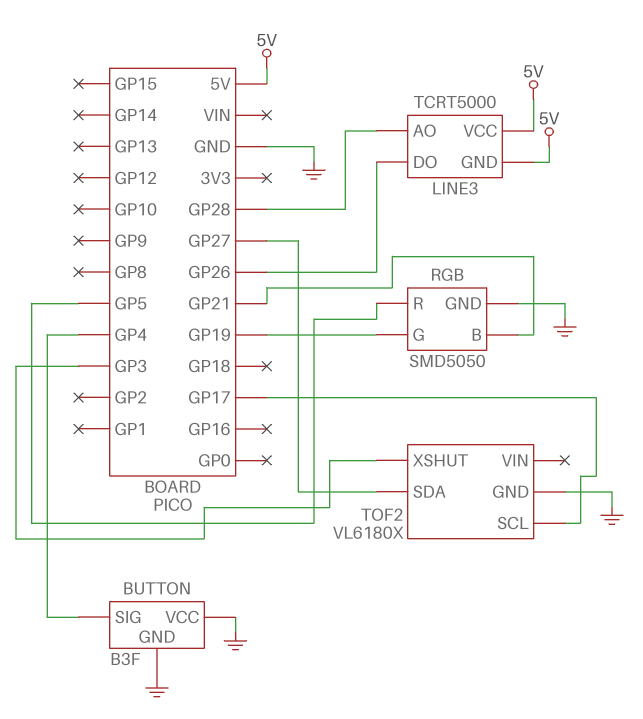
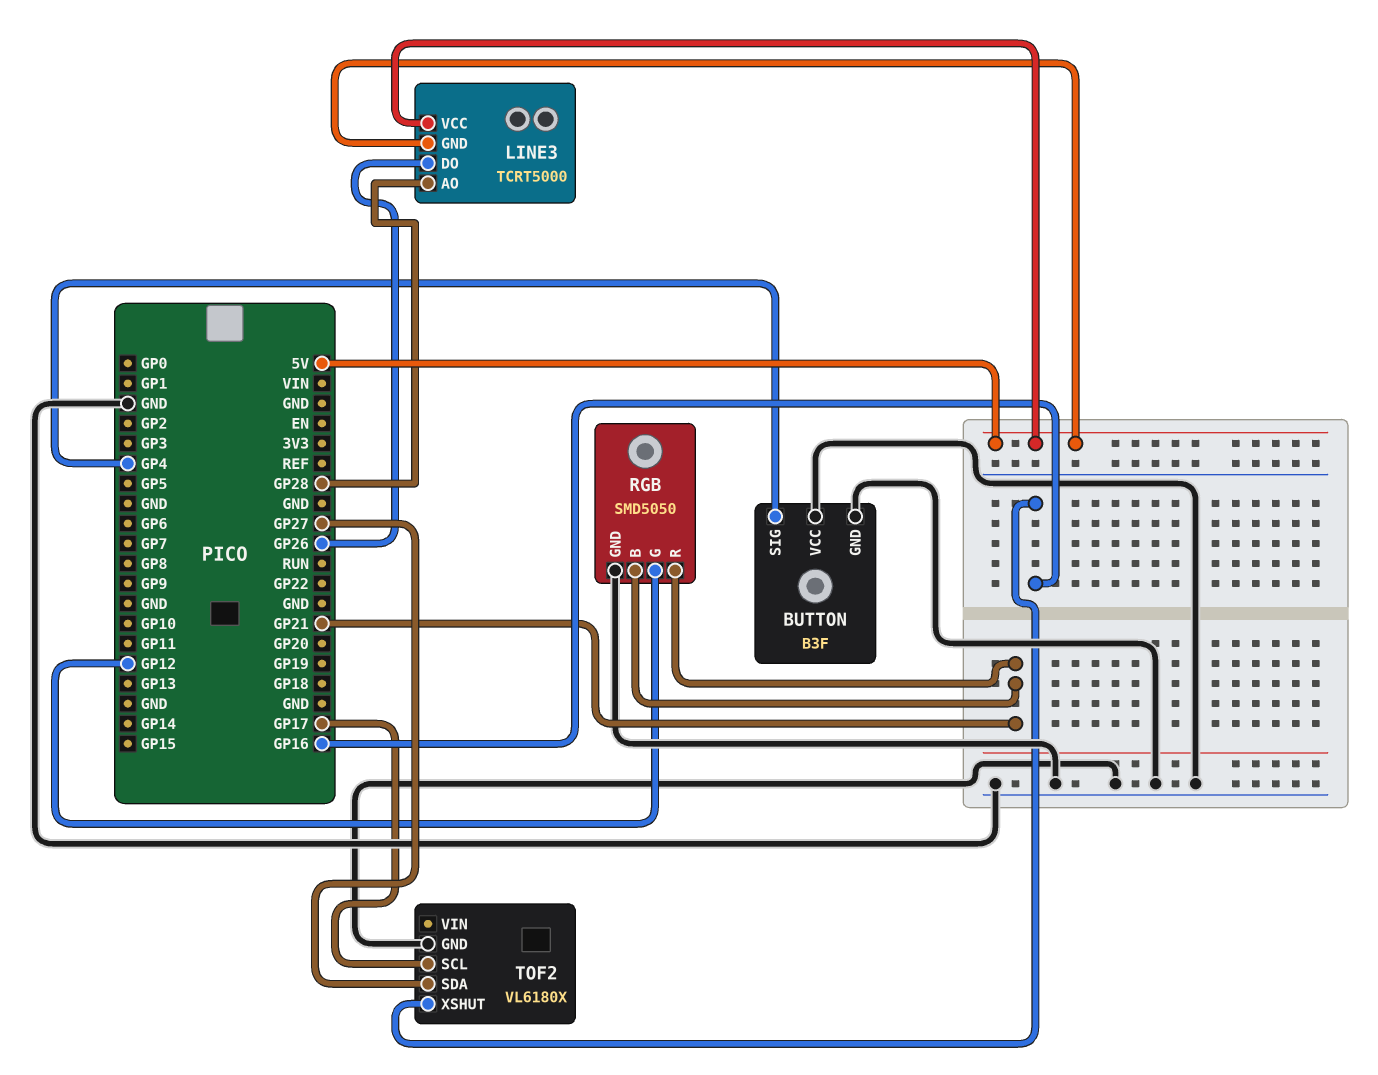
RGB pin G: GP19 -> GP12
RGB pin R: GP5 -> GP21
TOF2 pin XSHUT: GP3 -> GP16

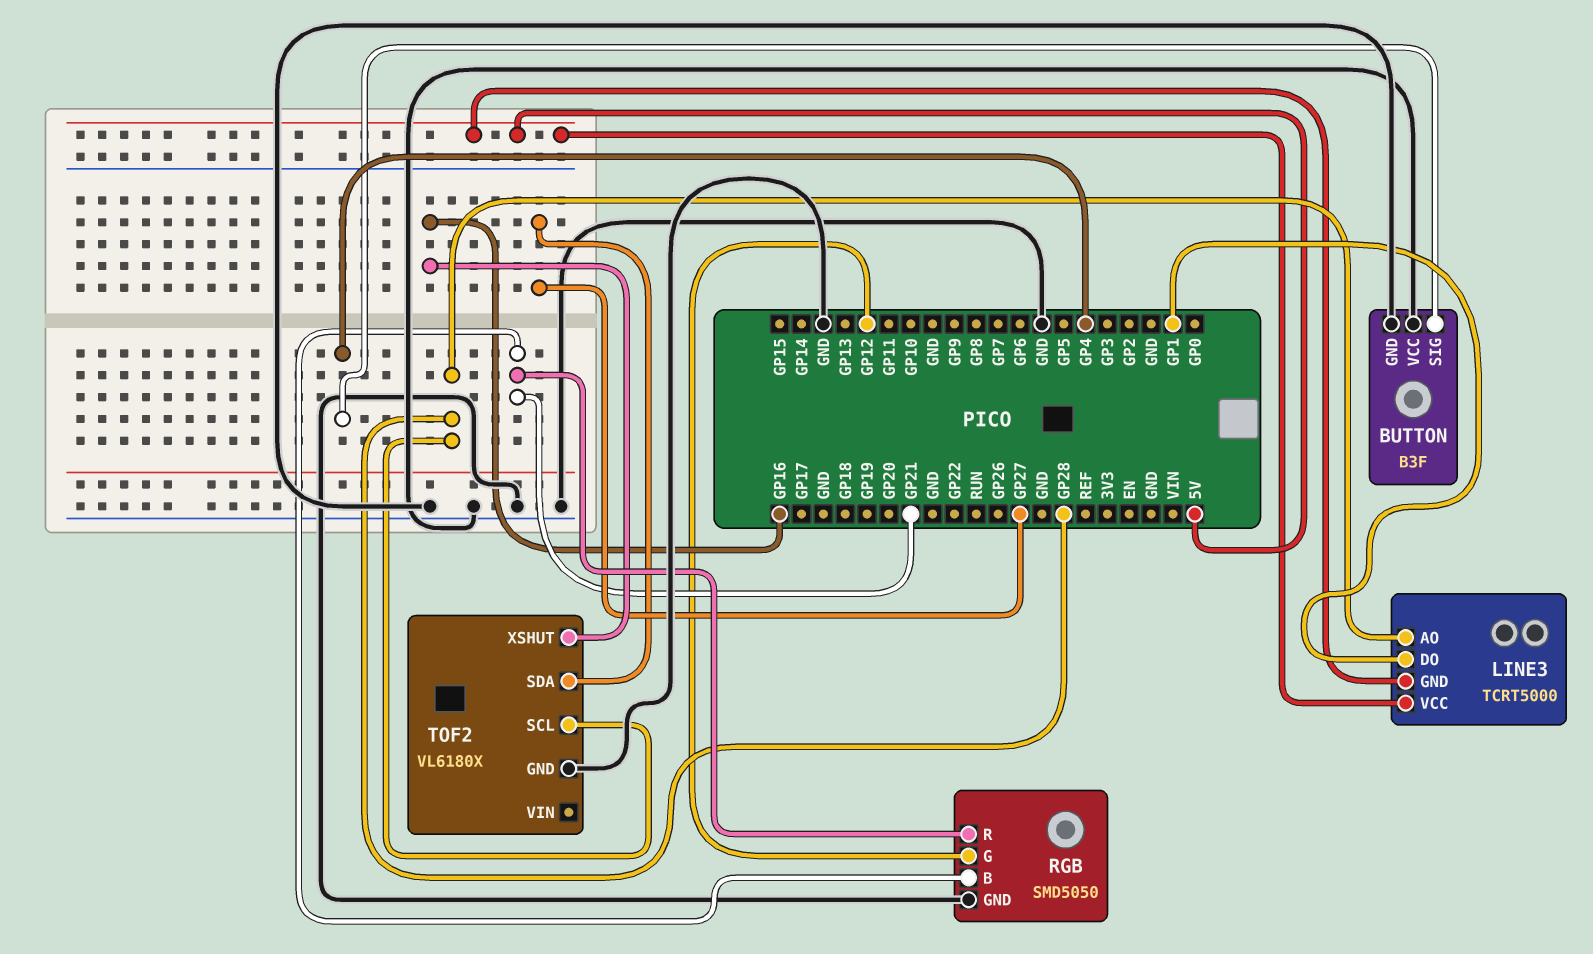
LINE3 pin DO: GP26 -> GP1
TOF2 pin SCL: GP17 -> GP28

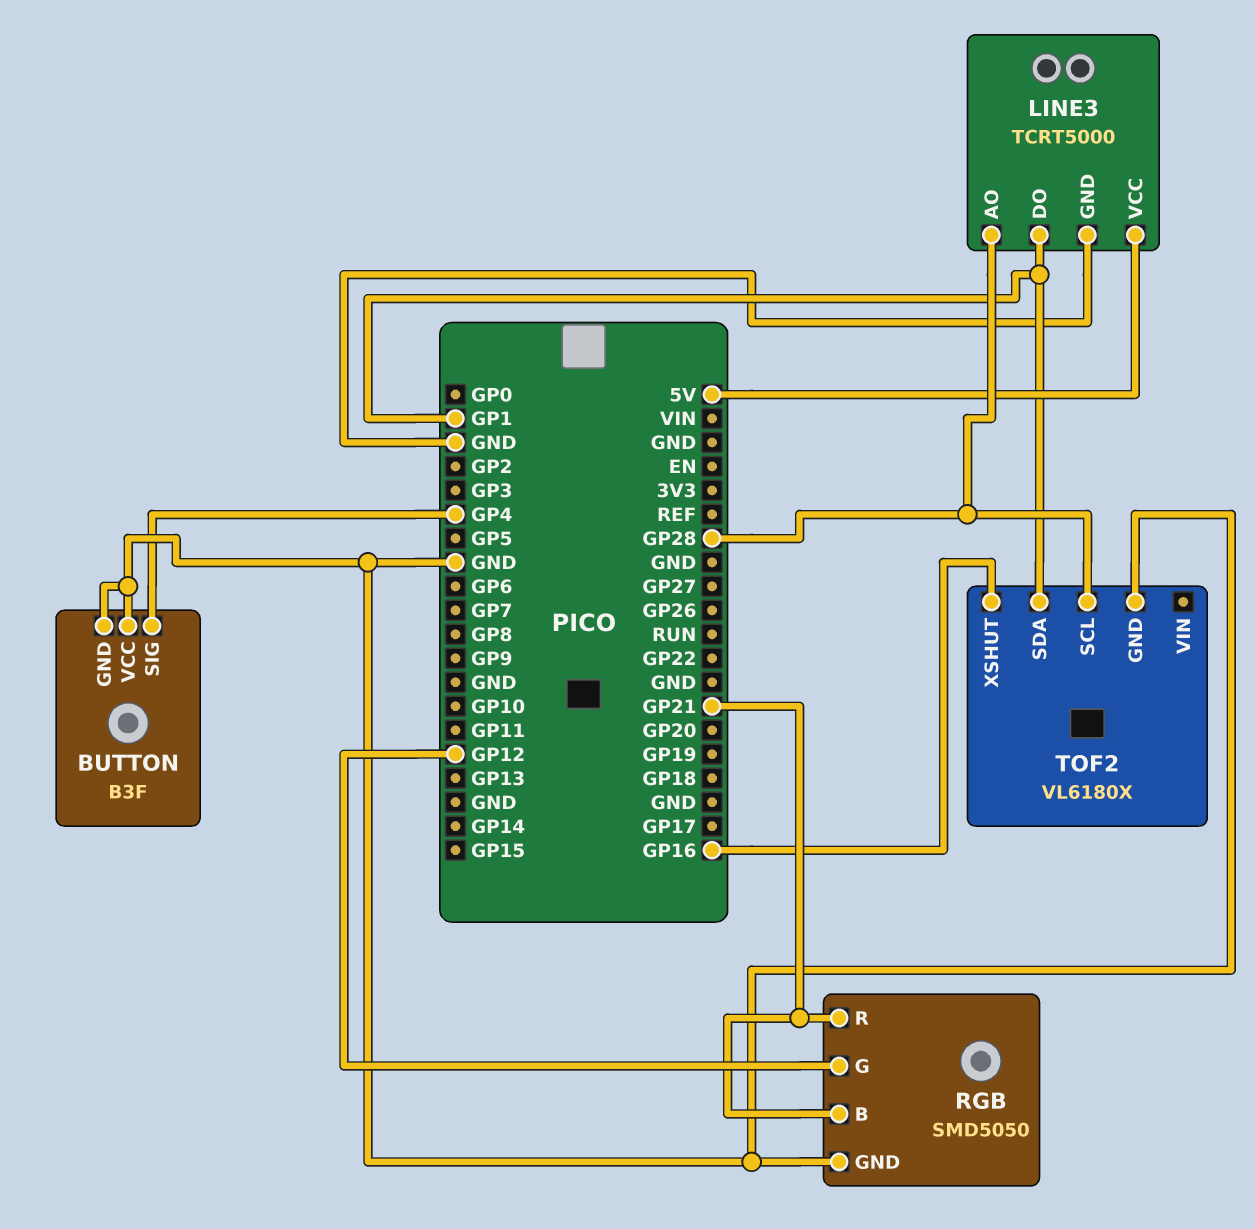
LINE3 pin GND: 5V -> GND
TOF2 pin SDA: GP27 -> GP1

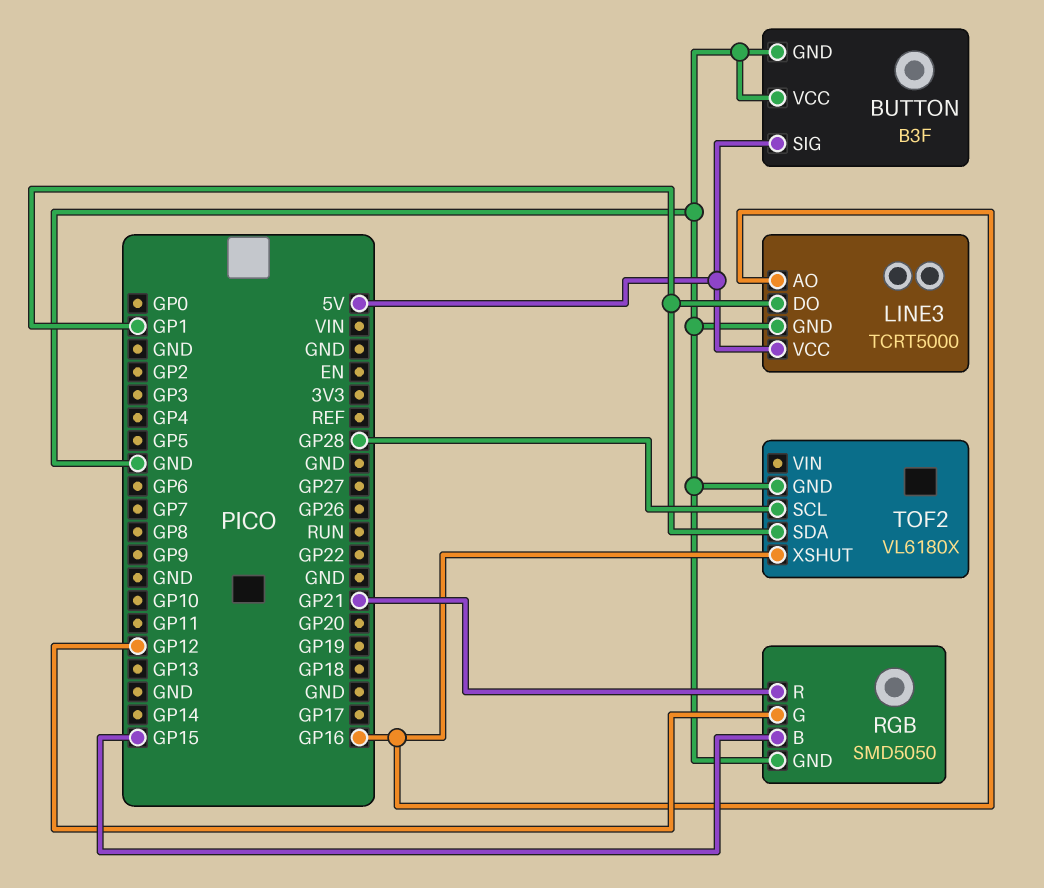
BUTTON pin SIG: GP4 -> 5V
LINE3 pin AO: GP28 -> GP16
RGB pin B: GP21 -> GP15

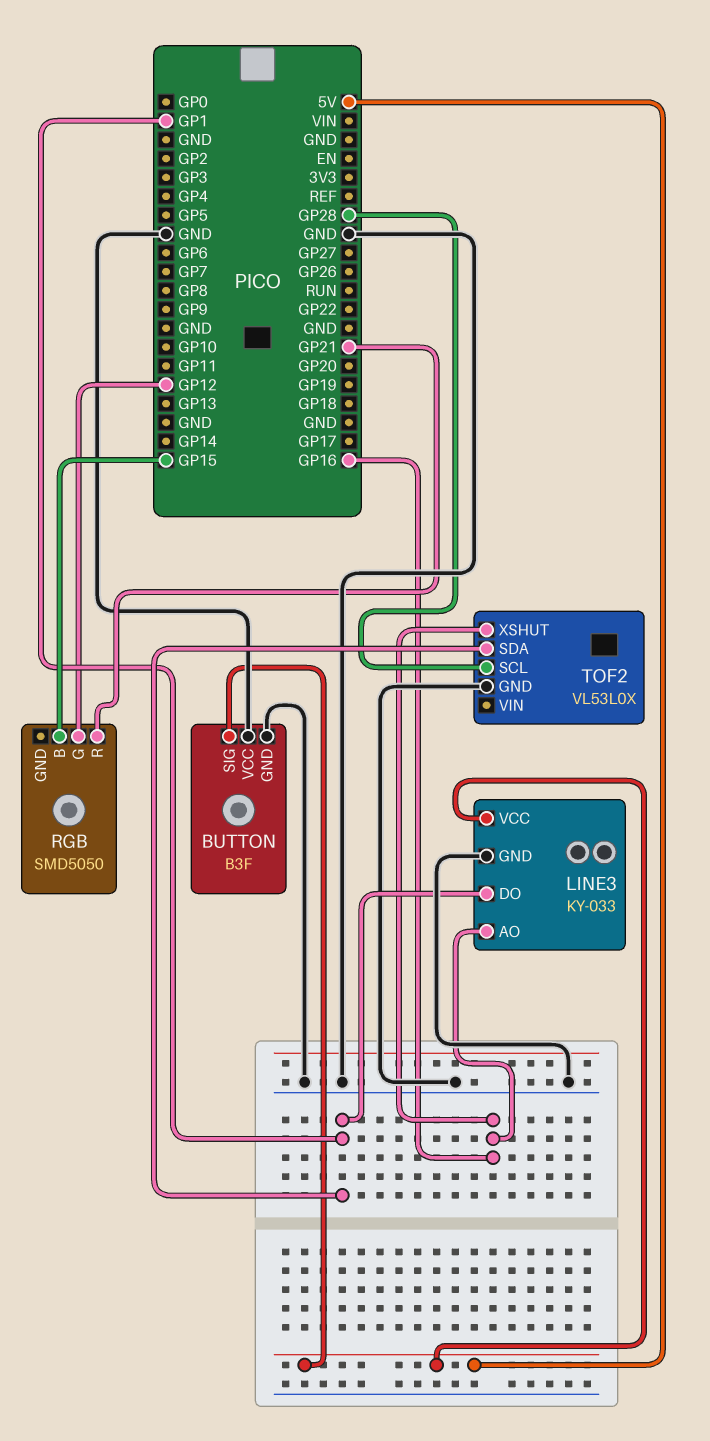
LINE3: TCRT5000 -> KY-033
RGB pin GND: GND -> none
TOF2: VL6180X -> VL53L0X

